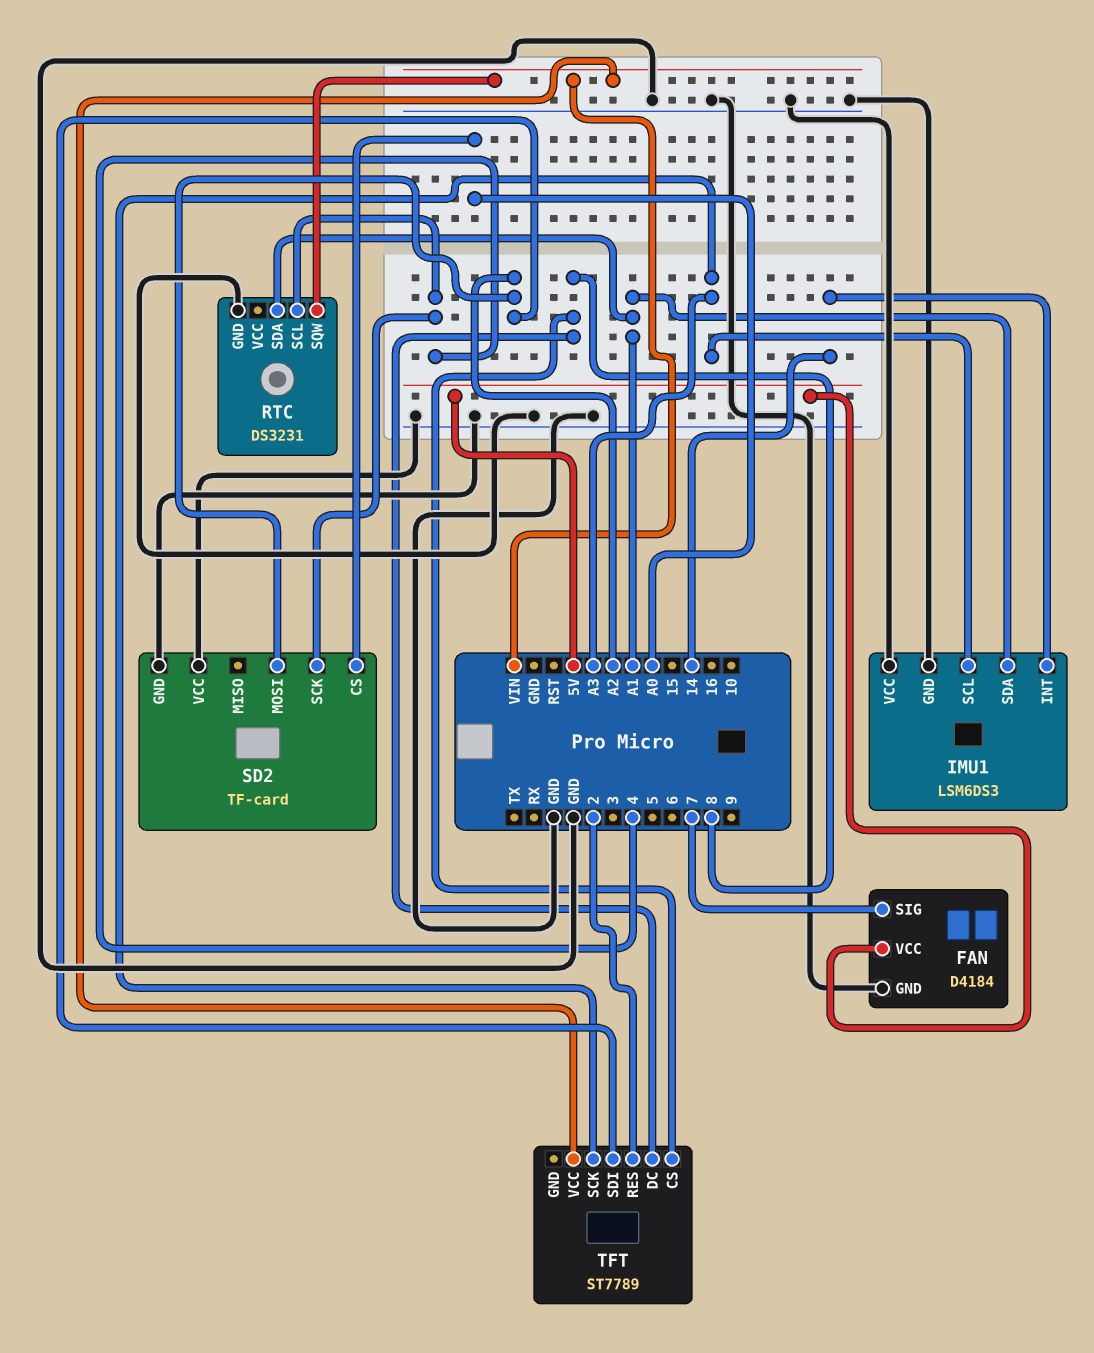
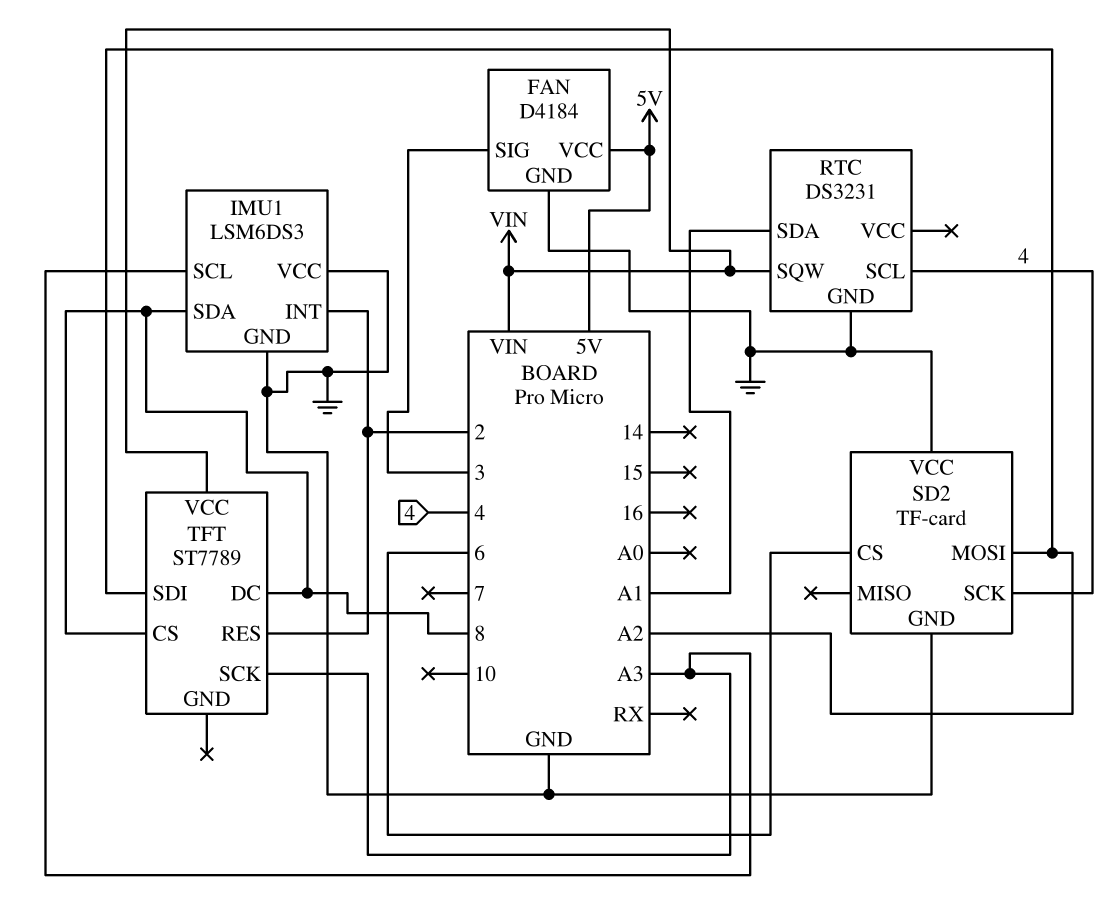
FAN pin SIG: 7 -> 3
IMU1 pin INT: 14 -> 2
IMU1 pin SDA: A1 -> 8
SD2 pin CS: A0 -> 6

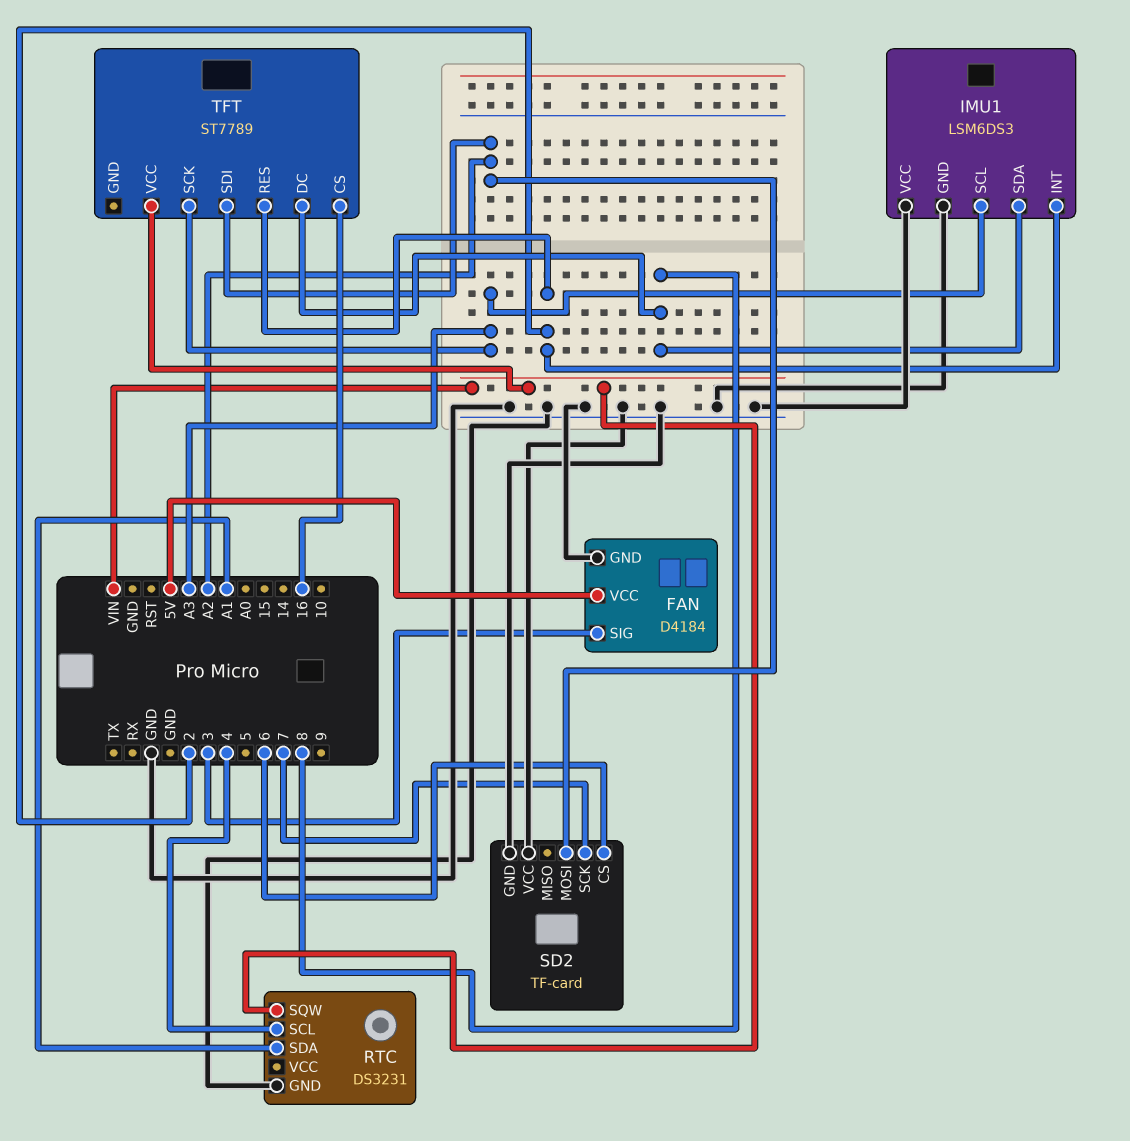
SD2 pin SCK: 4 -> 7
TFT pin CS: 8 -> 16

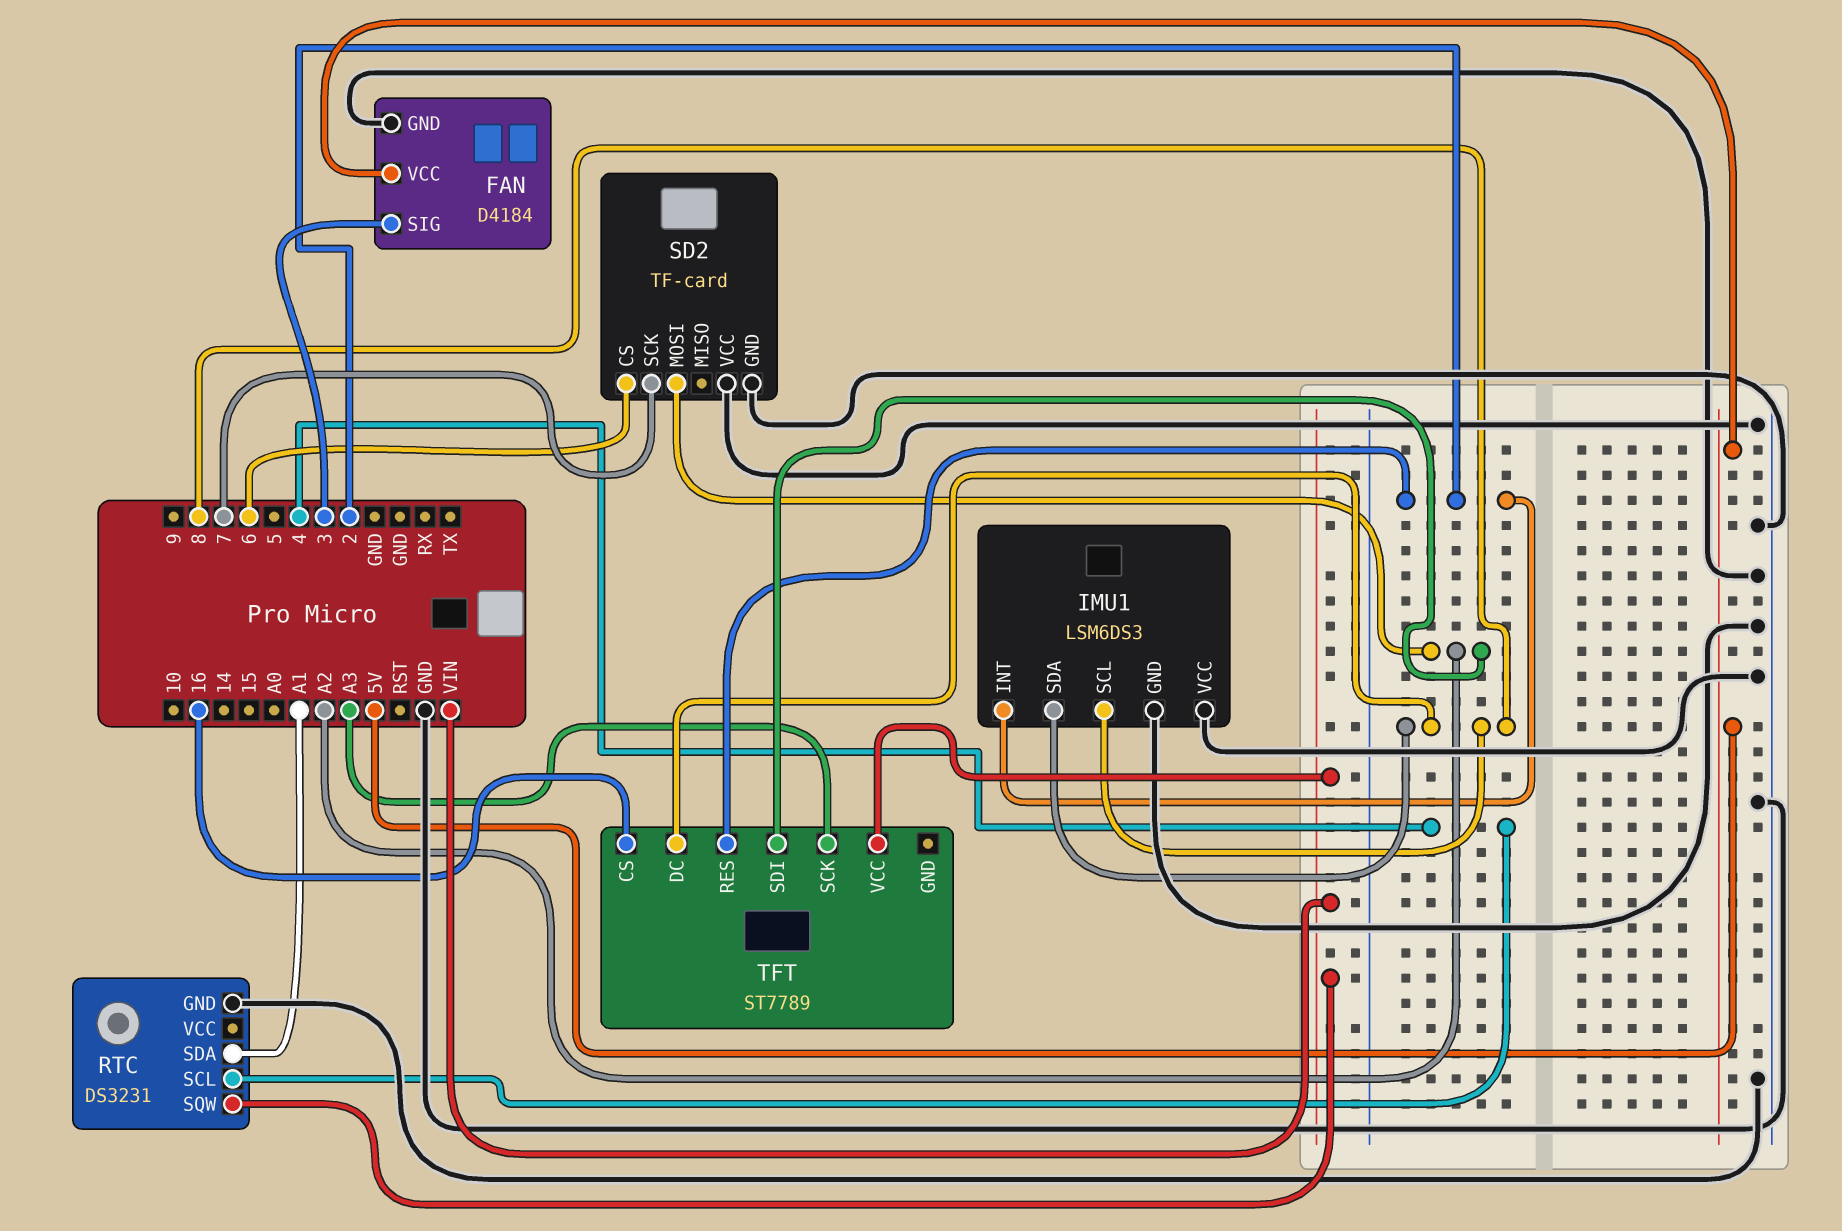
IMU1 pin SCL: A3 -> 8

